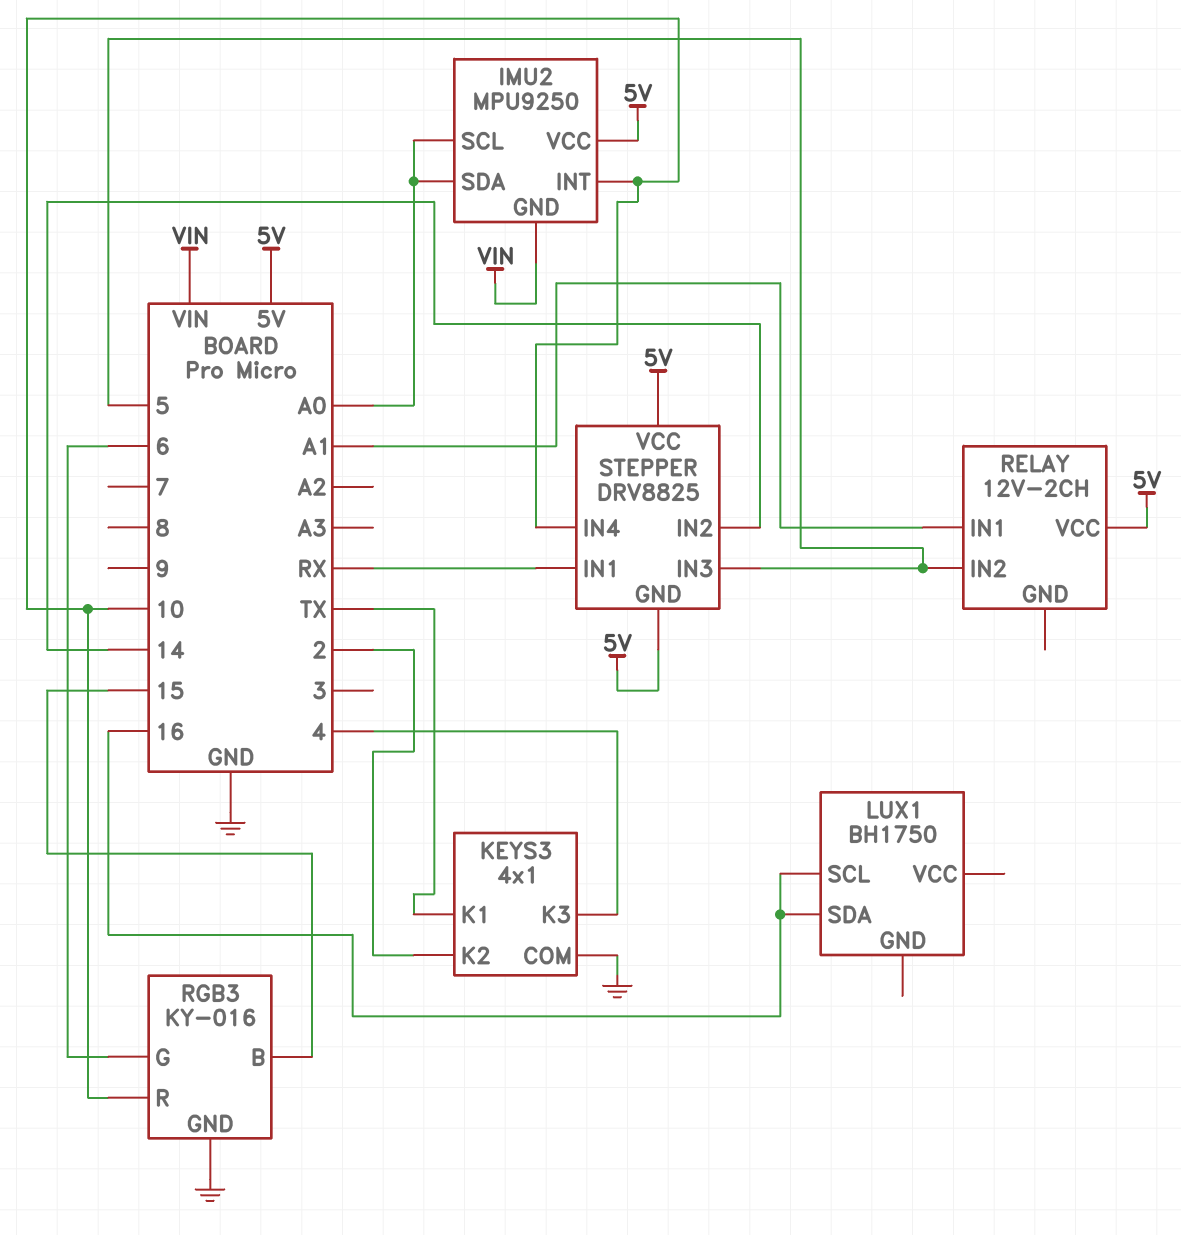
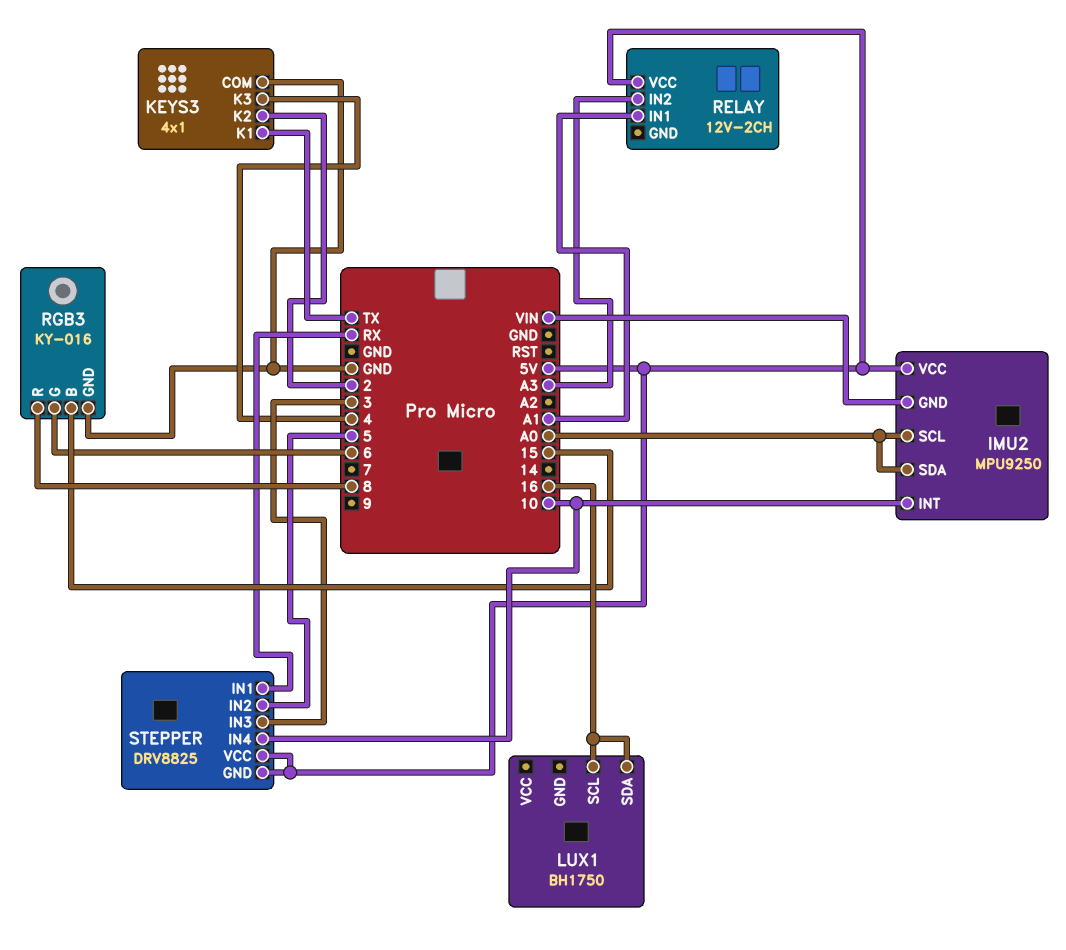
RELAY pin IN2: 5 -> A3
RGB3 pin R: 10 -> 8
STEPPER pin IN2: 14 -> 5
STEPPER pin IN3: 5 -> 3

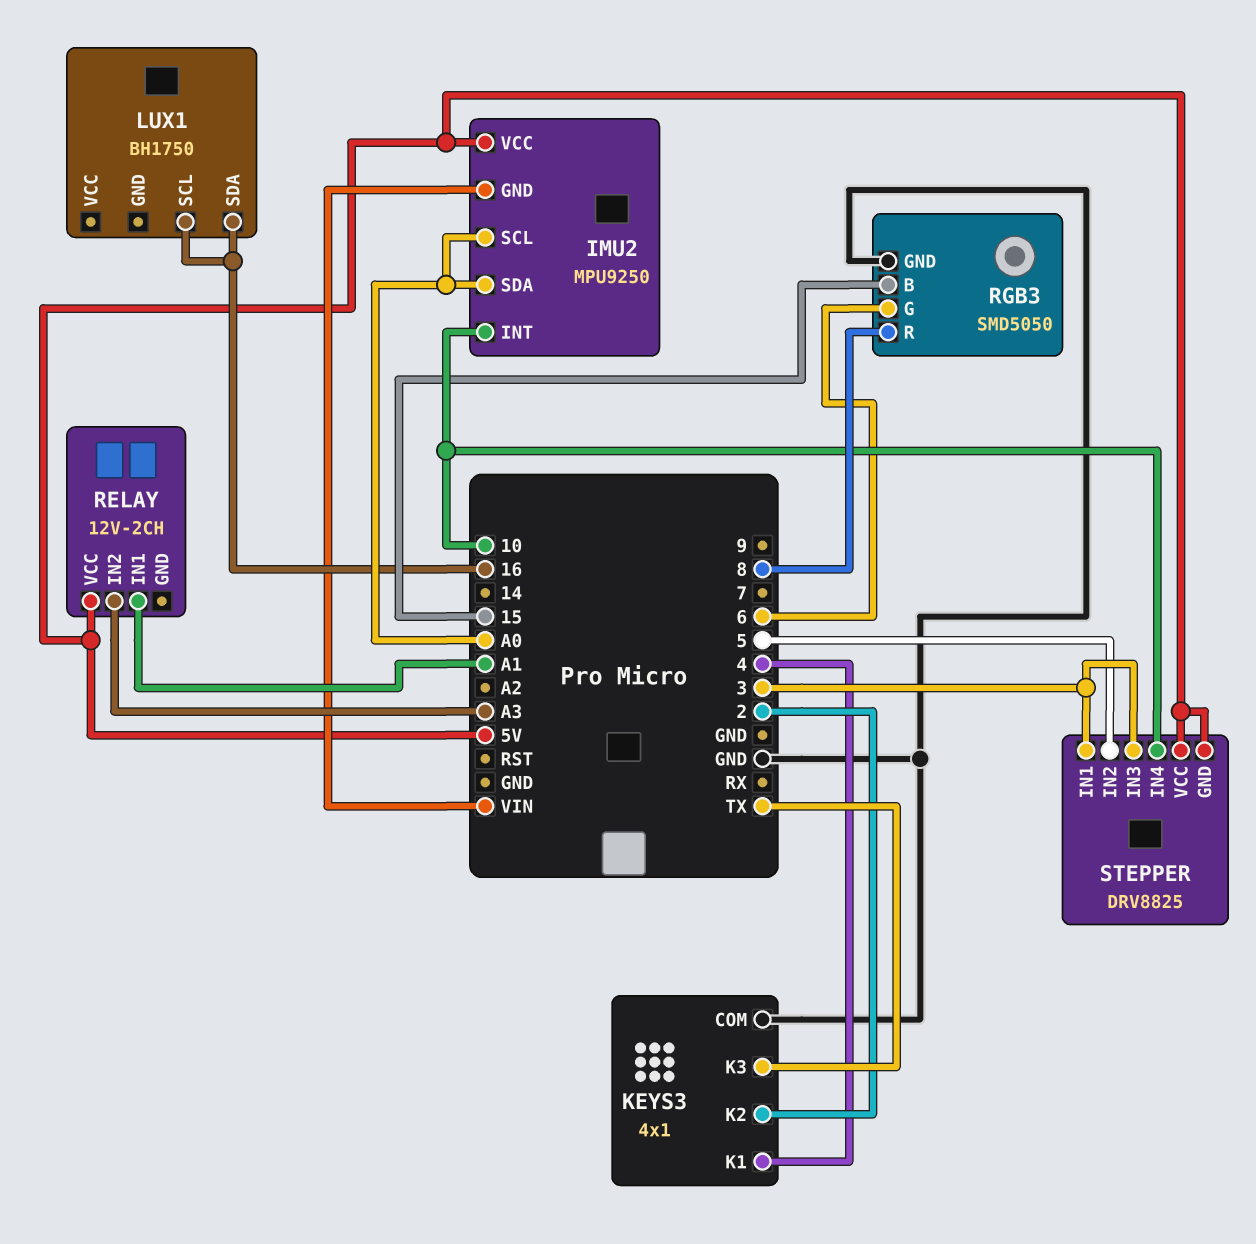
KEYS3 pin K1: TX -> 4
KEYS3 pin K3: 4 -> TX
RGB3: KY-016 -> SMD5050
STEPPER pin IN1: RX -> 3

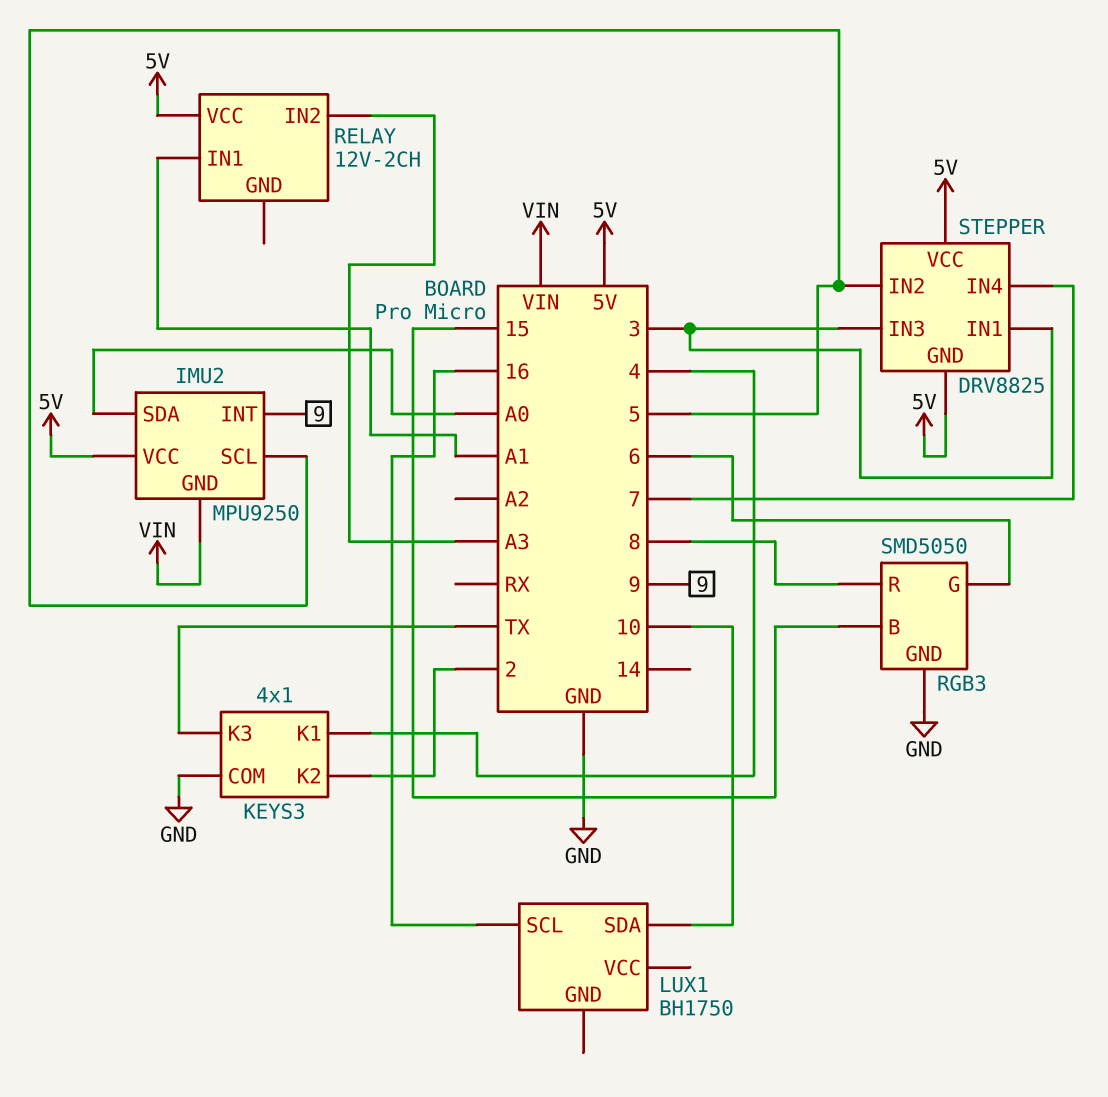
IMU2 pin INT: 10 -> 9
IMU2 pin SCL: A0 -> 5
LUX1 pin SDA: 16 -> 10
STEPPER pin IN4: 10 -> 7

